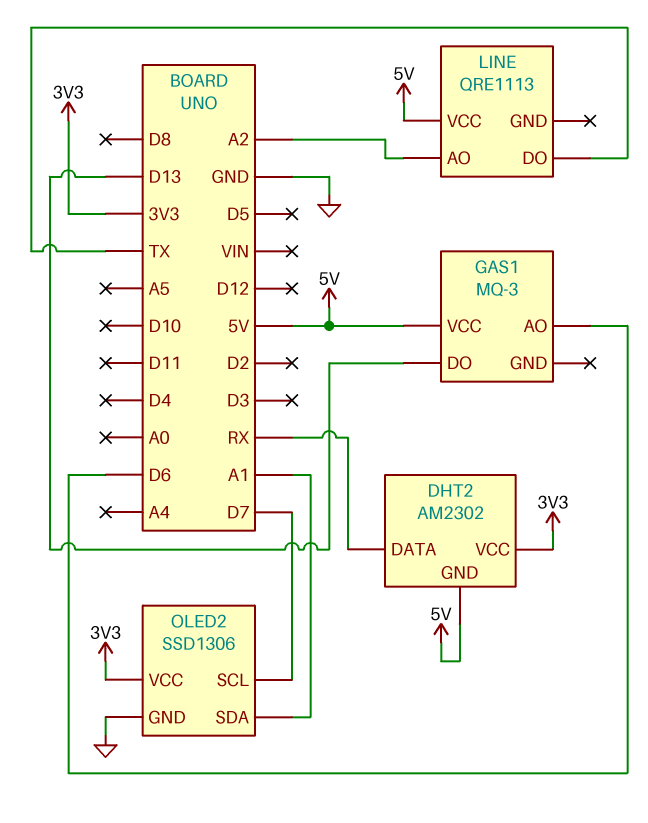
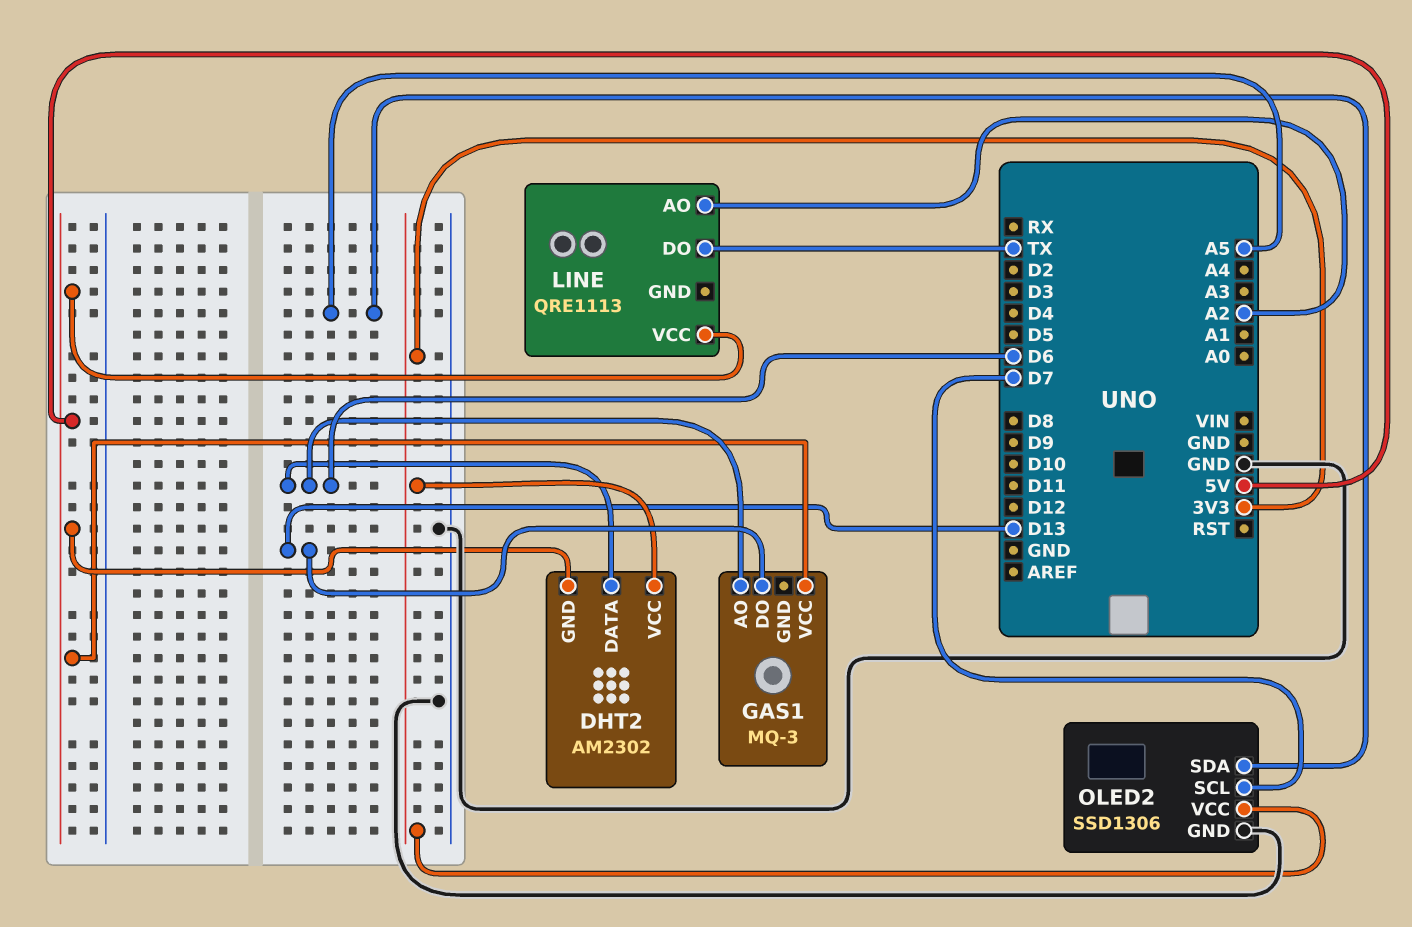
DHT2 pin DATA: RX -> D6
OLED2 pin SDA: A1 -> A5

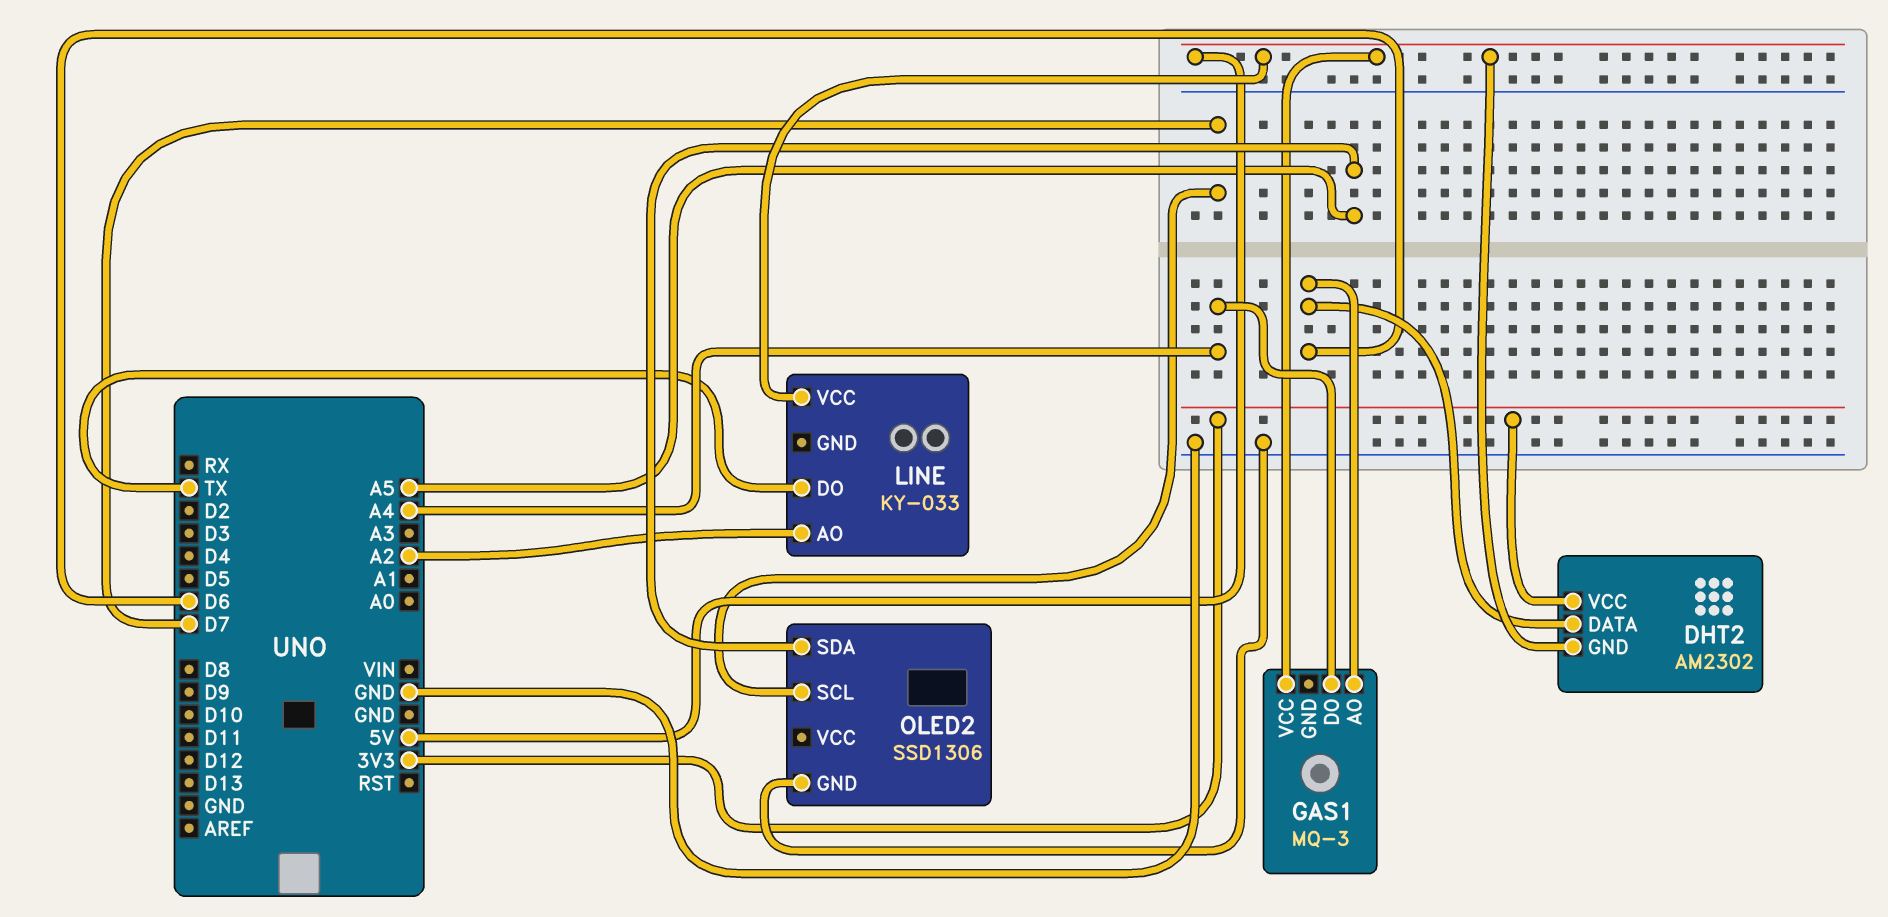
GAS1 pin DO: D13 -> A4
LINE: QRE1113 -> KY-033
OLED2 pin VCC: 3V3 -> none

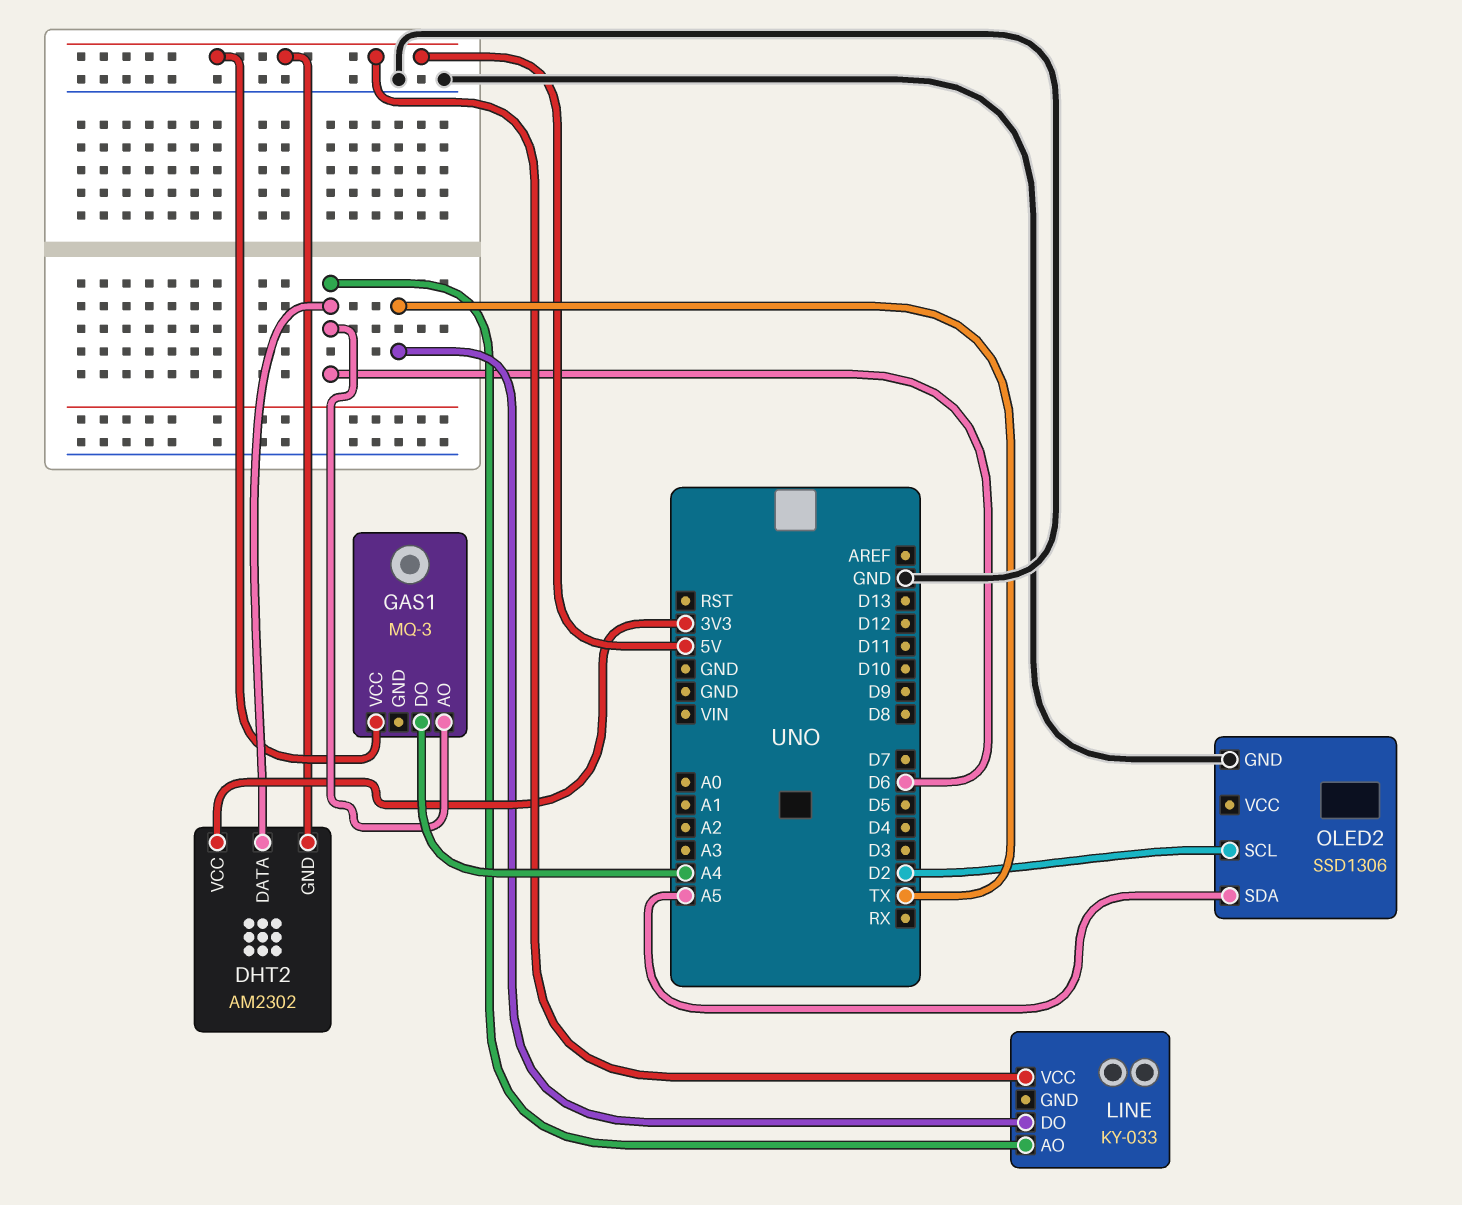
LINE pin AO: A2 -> D6
OLED2 pin SCL: D7 -> D2

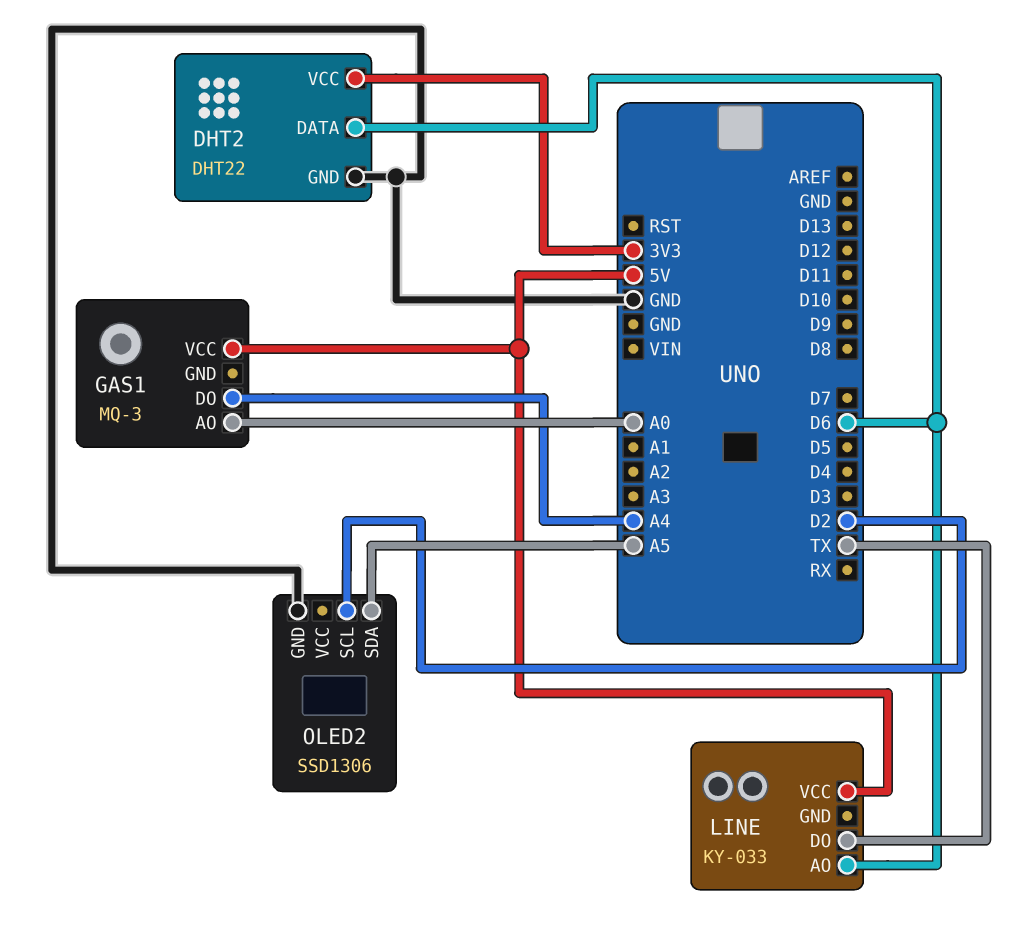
DHT2: AM2302 -> DHT22
DHT2 pin GND: 5V -> GND
GAS1 pin AO: D6 -> A0

